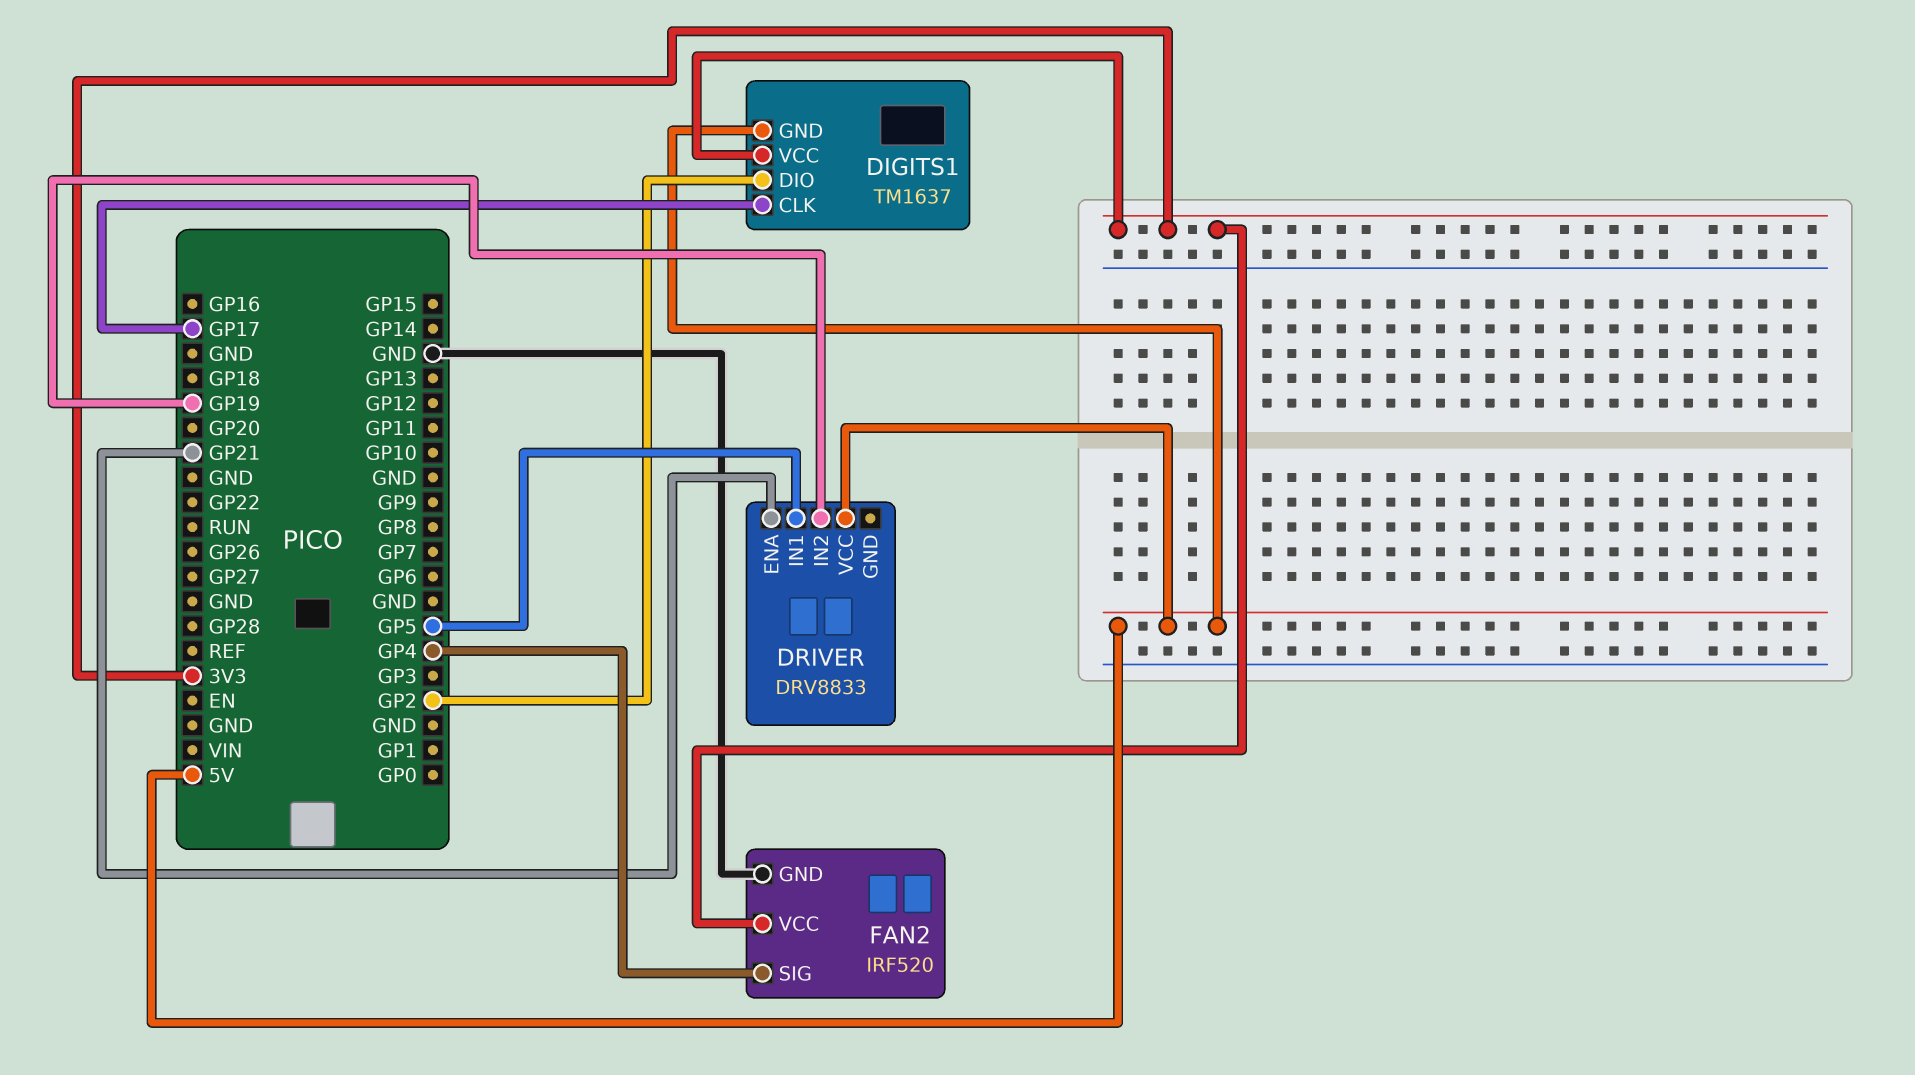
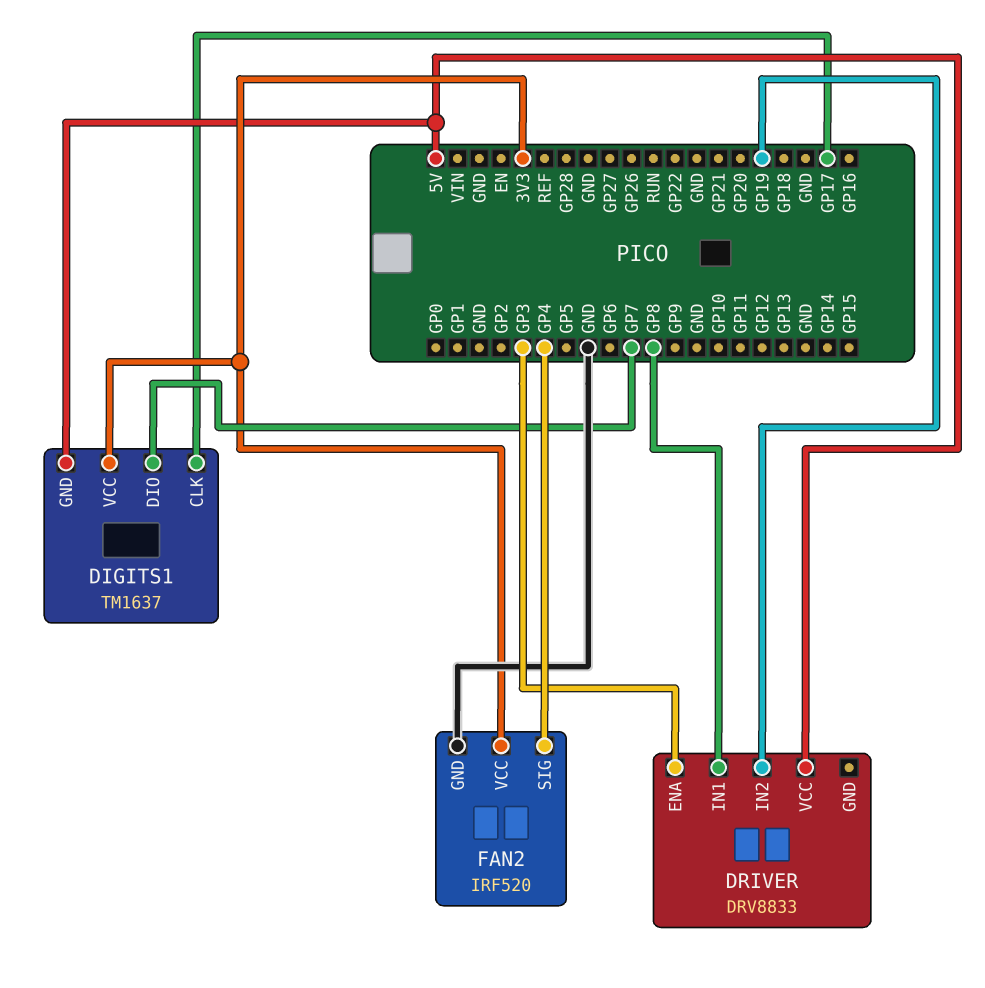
DIGITS1 pin DIO: GP2 -> GP7
DRIVER pin ENA: GP21 -> GP3
DRIVER pin IN1: GP5 -> GP8

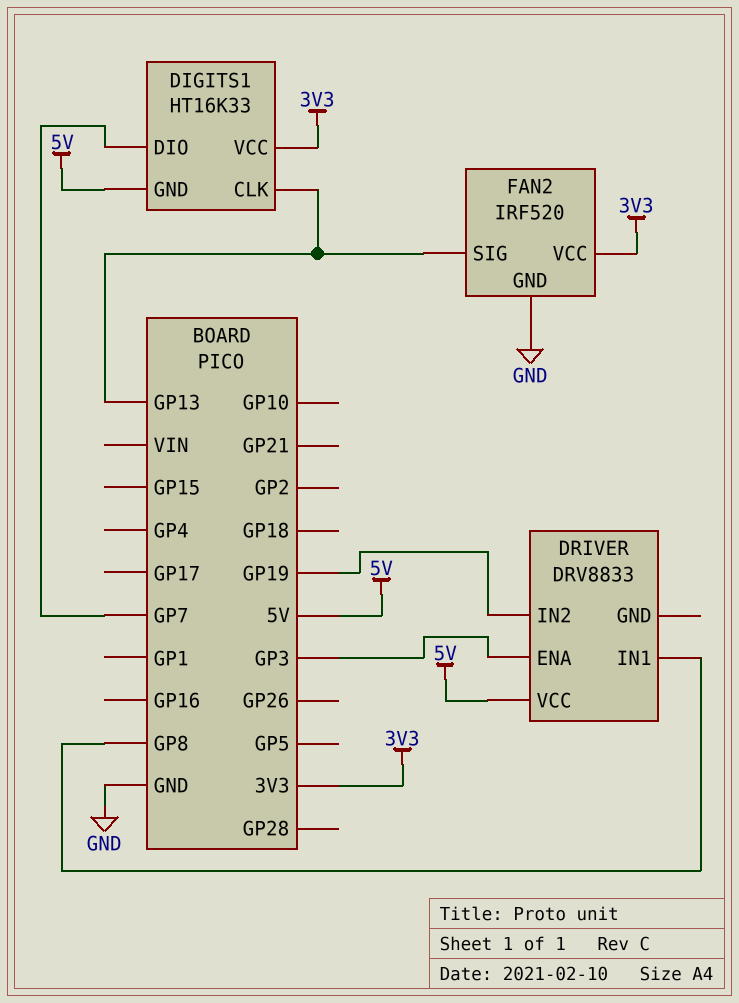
DIGITS1: TM1637 -> HT16K33
DIGITS1 pin CLK: GP17 -> GP13
FAN2 pin SIG: GP4 -> GP13

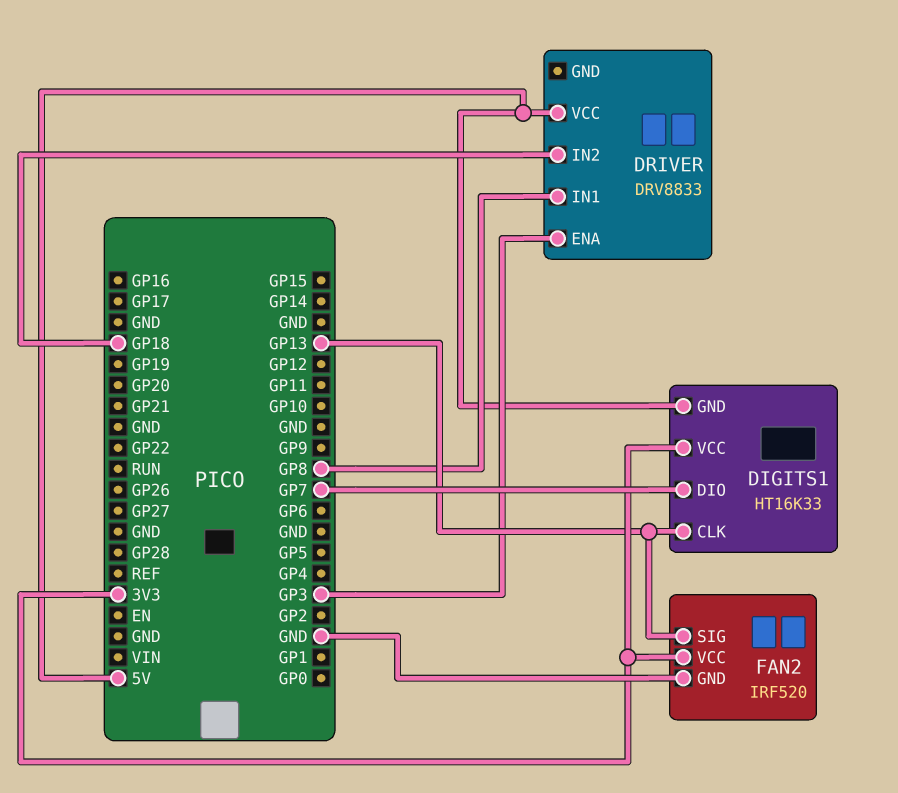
DRIVER pin IN2: GP19 -> GP18

